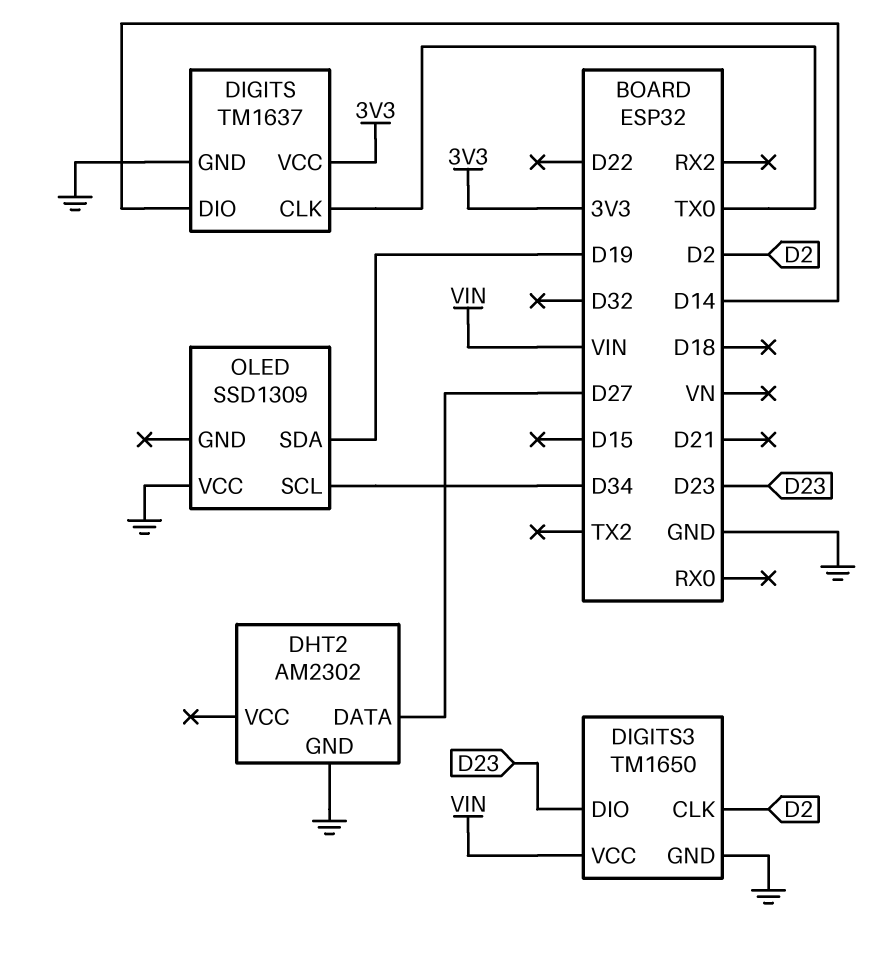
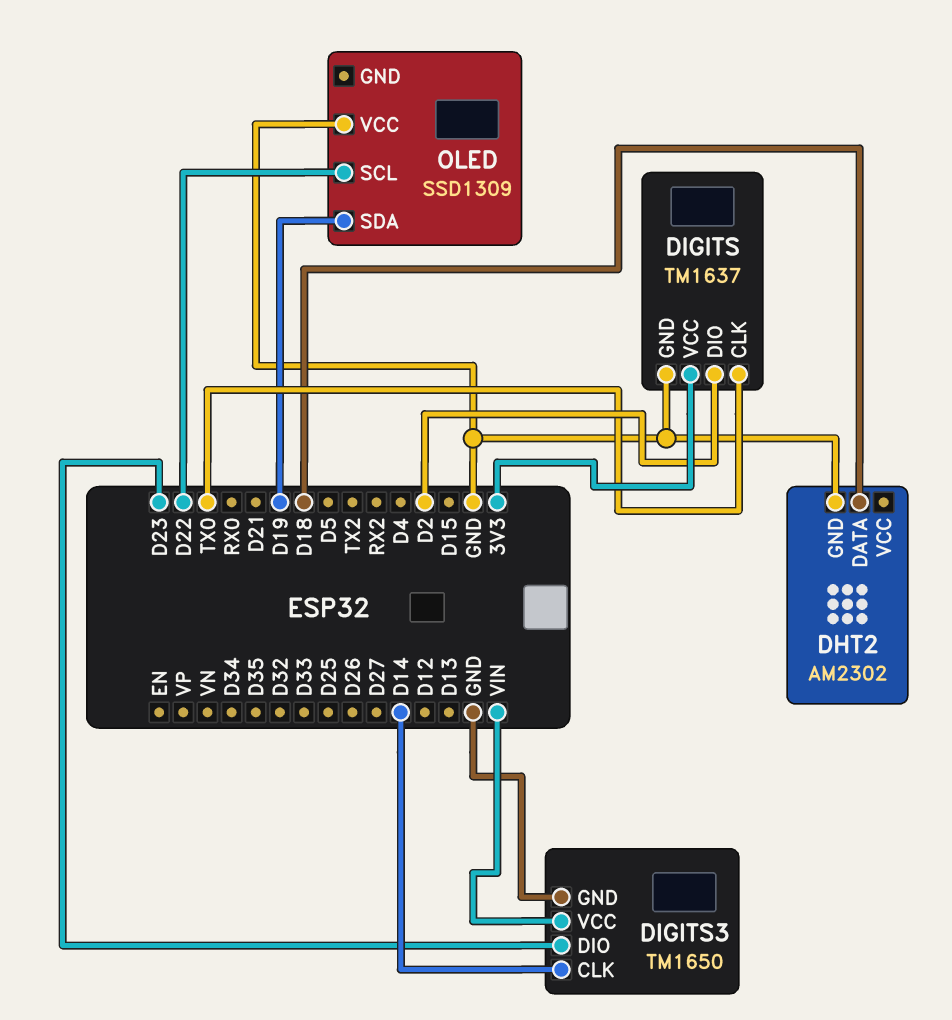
DHT2 pin DATA: D27 -> D18
DIGITS pin DIO: D14 -> D2
DIGITS3 pin CLK: D2 -> D14
OLED pin SCL: D34 -> D22

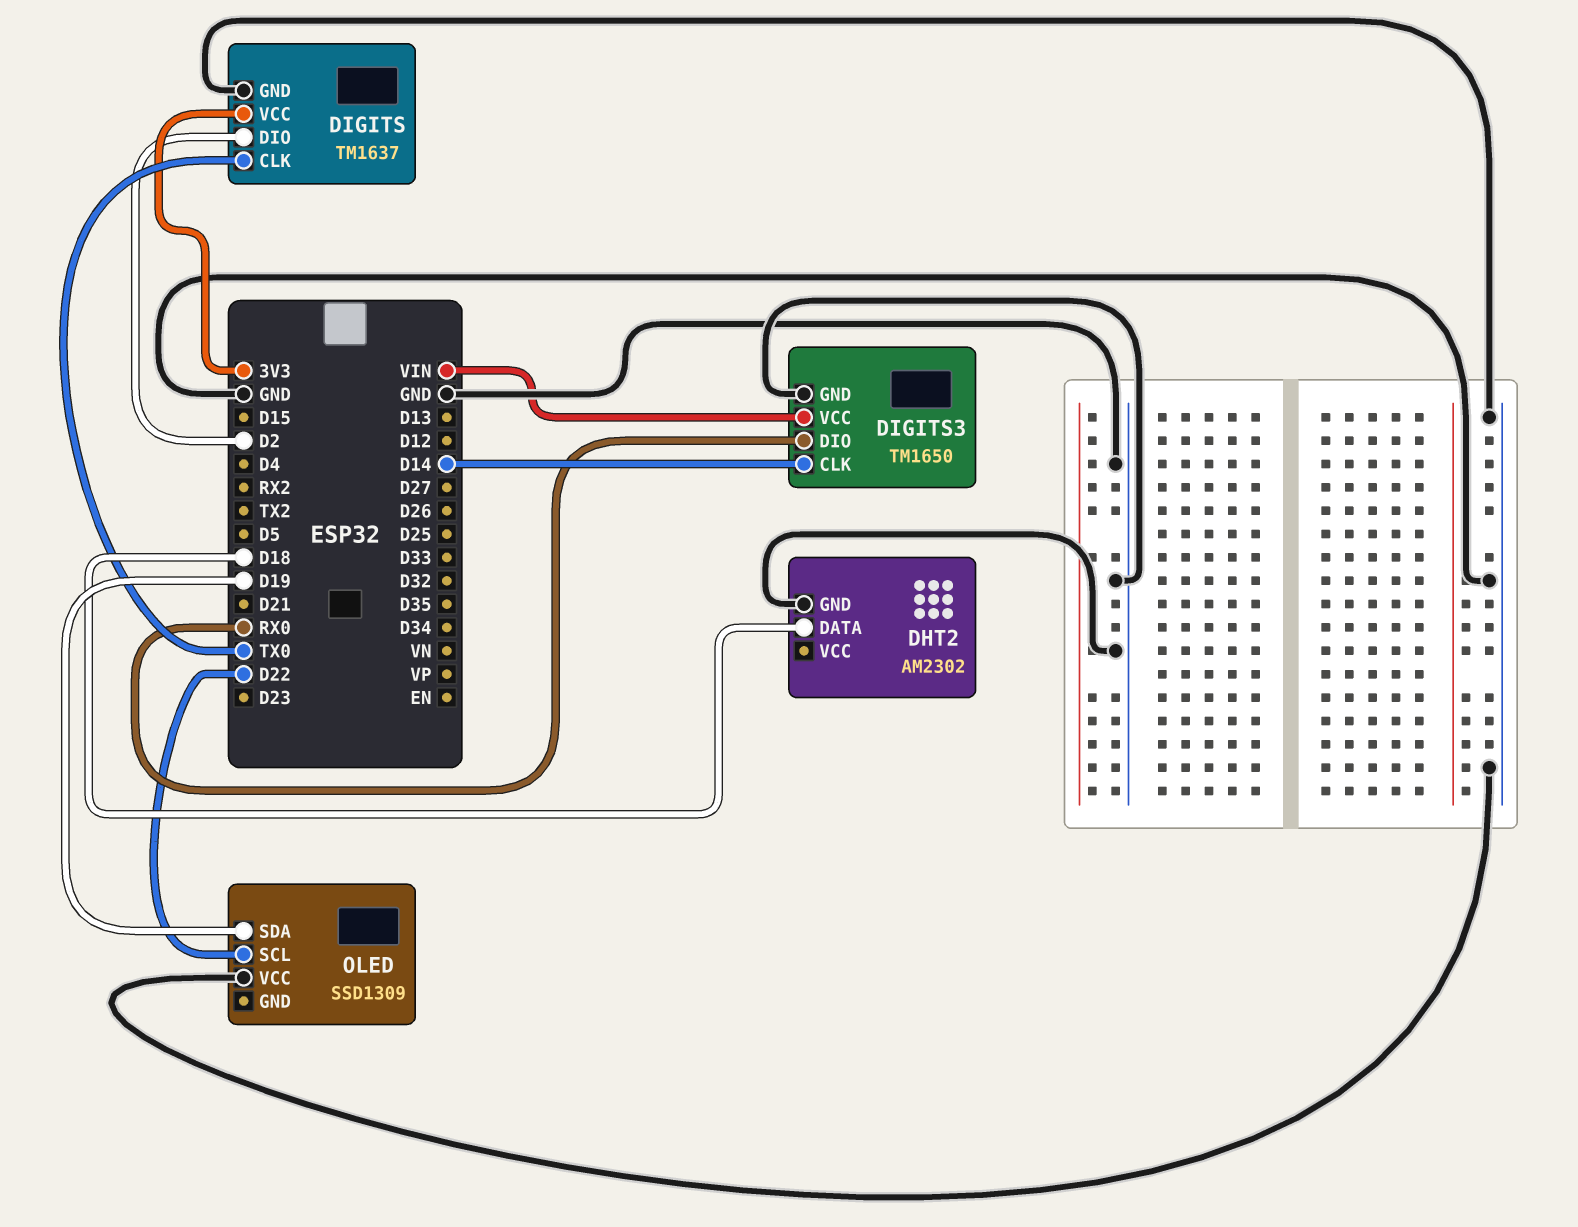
DIGITS3 pin DIO: D23 -> RX0

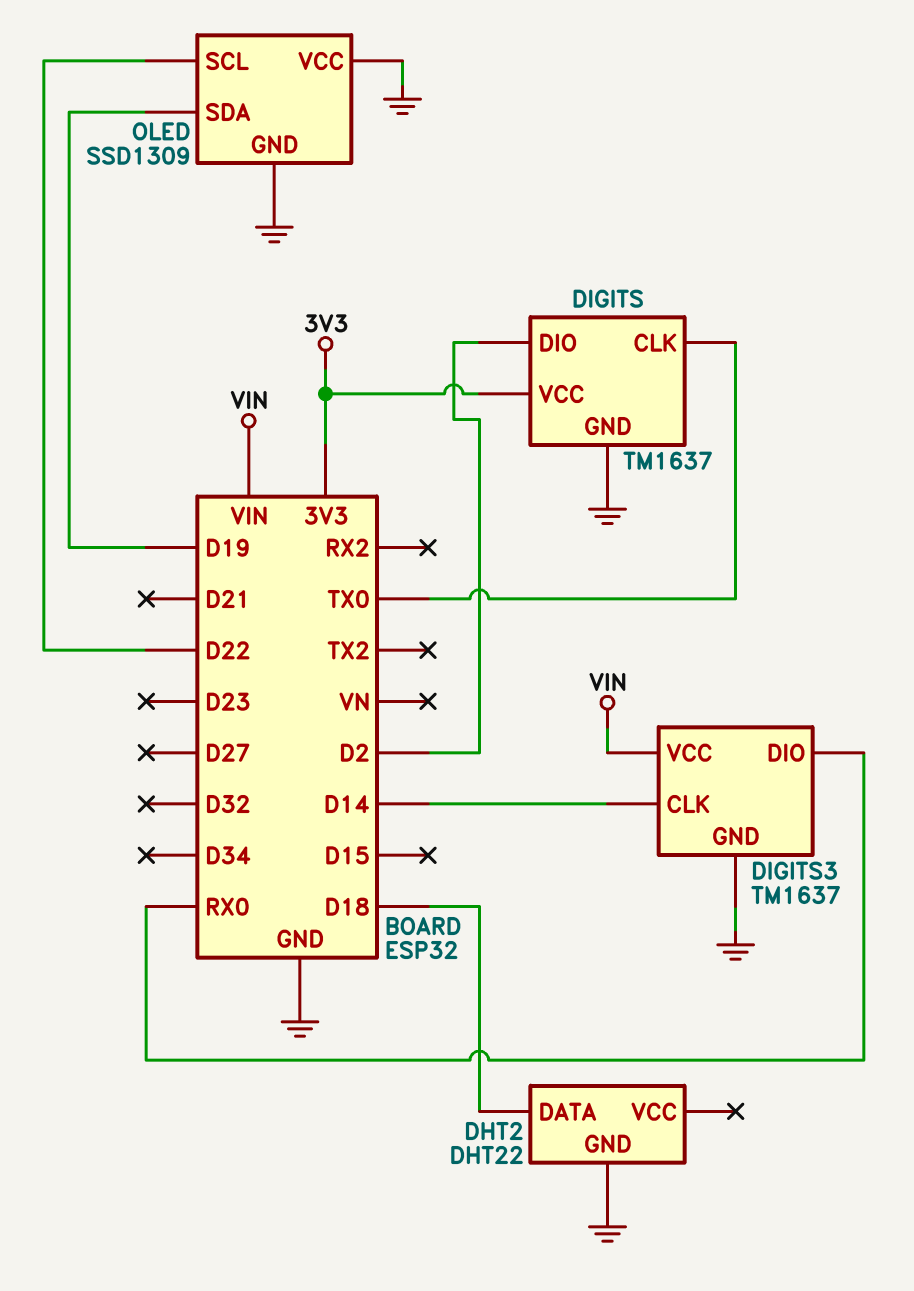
DHT2: AM2302 -> DHT22
DIGITS3: TM1650 -> TM1637
OLED pin GND: none -> GND

